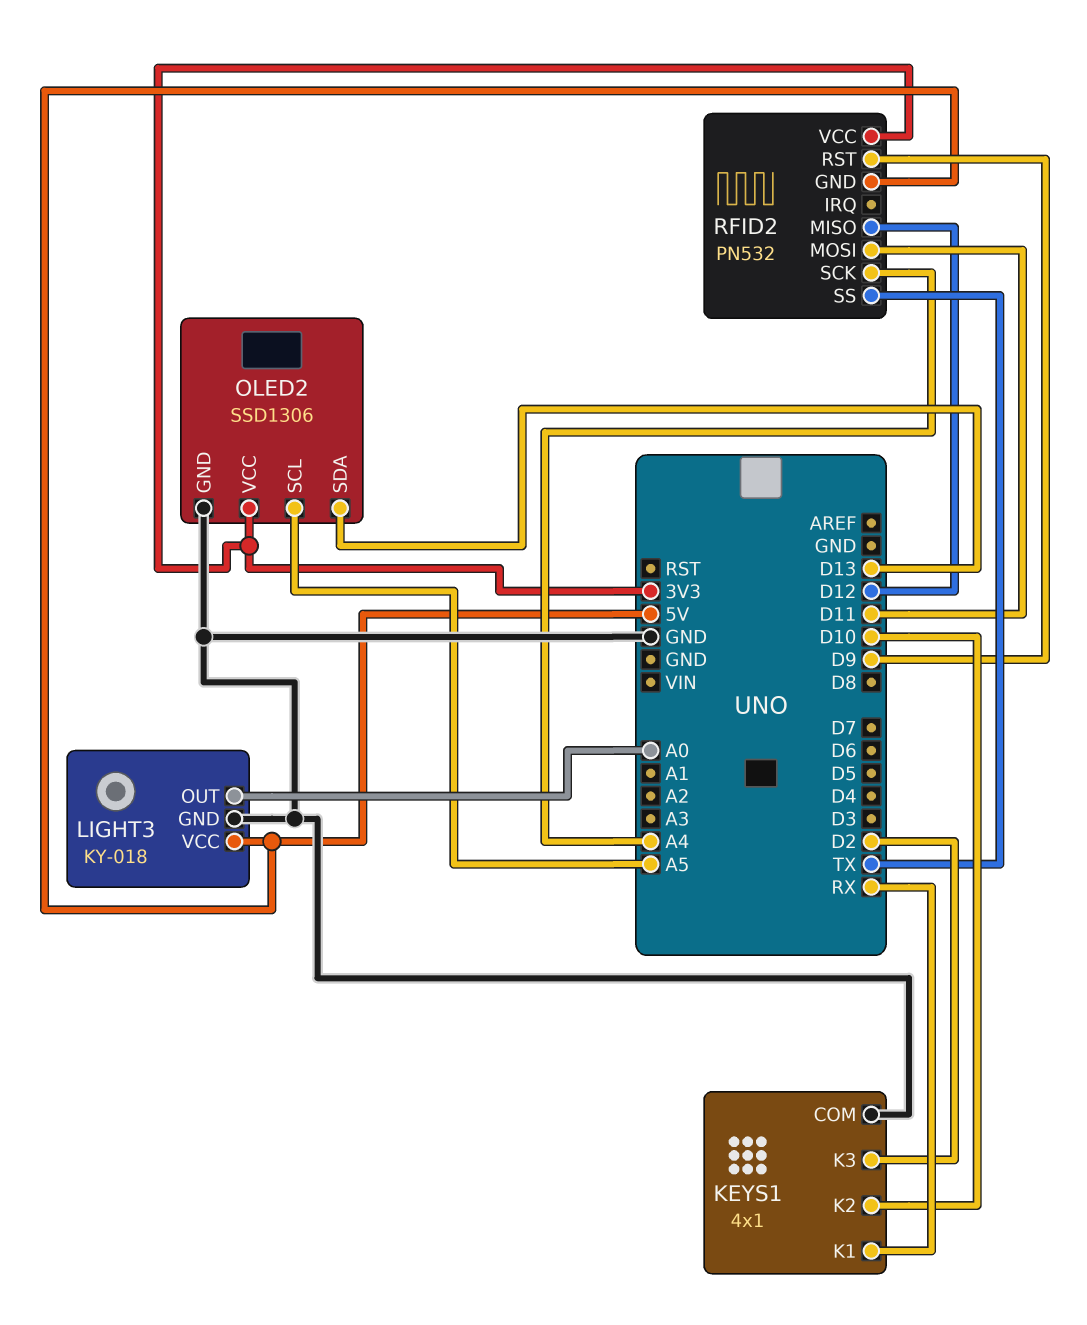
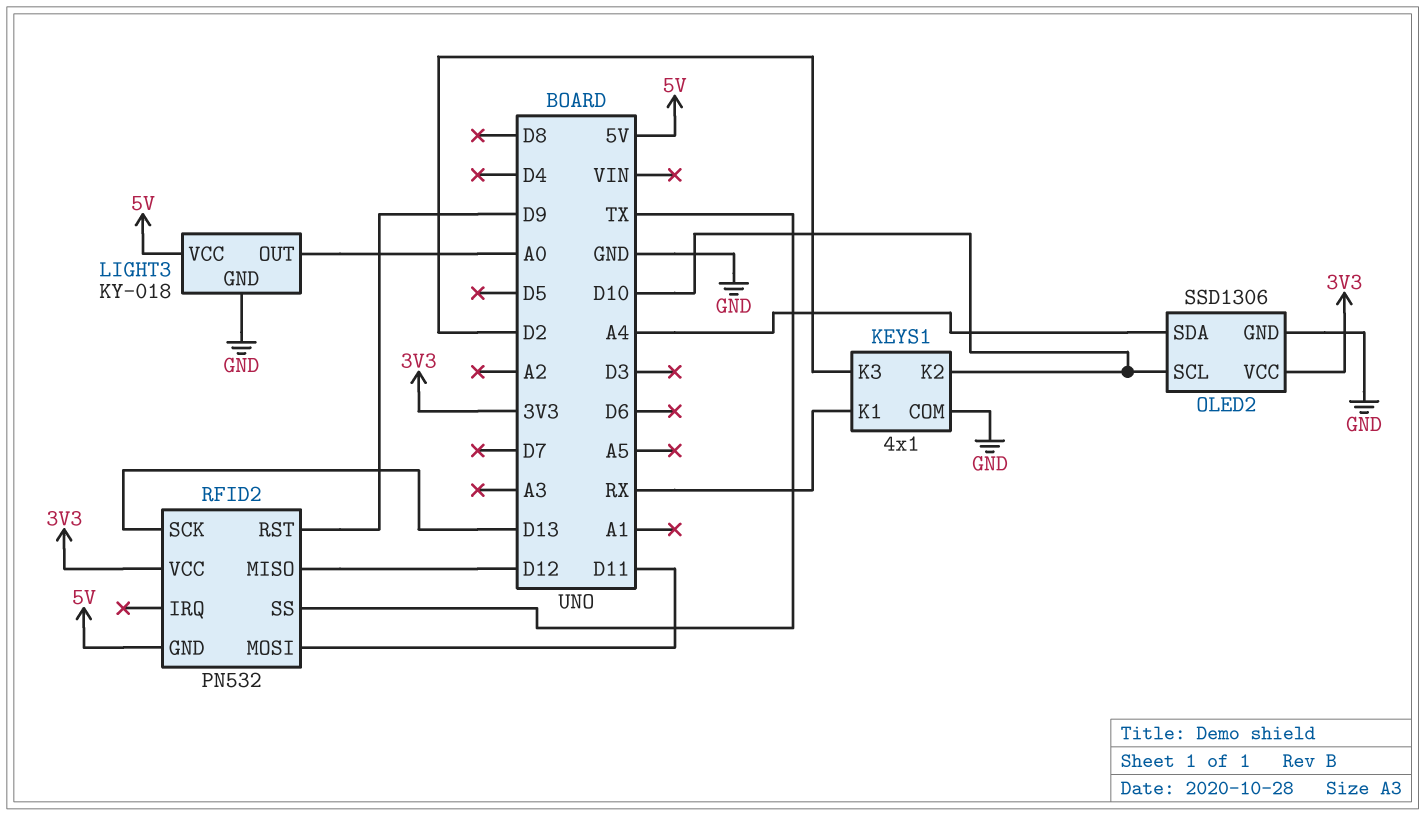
OLED2 pin SCL: A5 -> D10
OLED2 pin SDA: D13 -> A4
RFID2 pin SCK: A4 -> D13

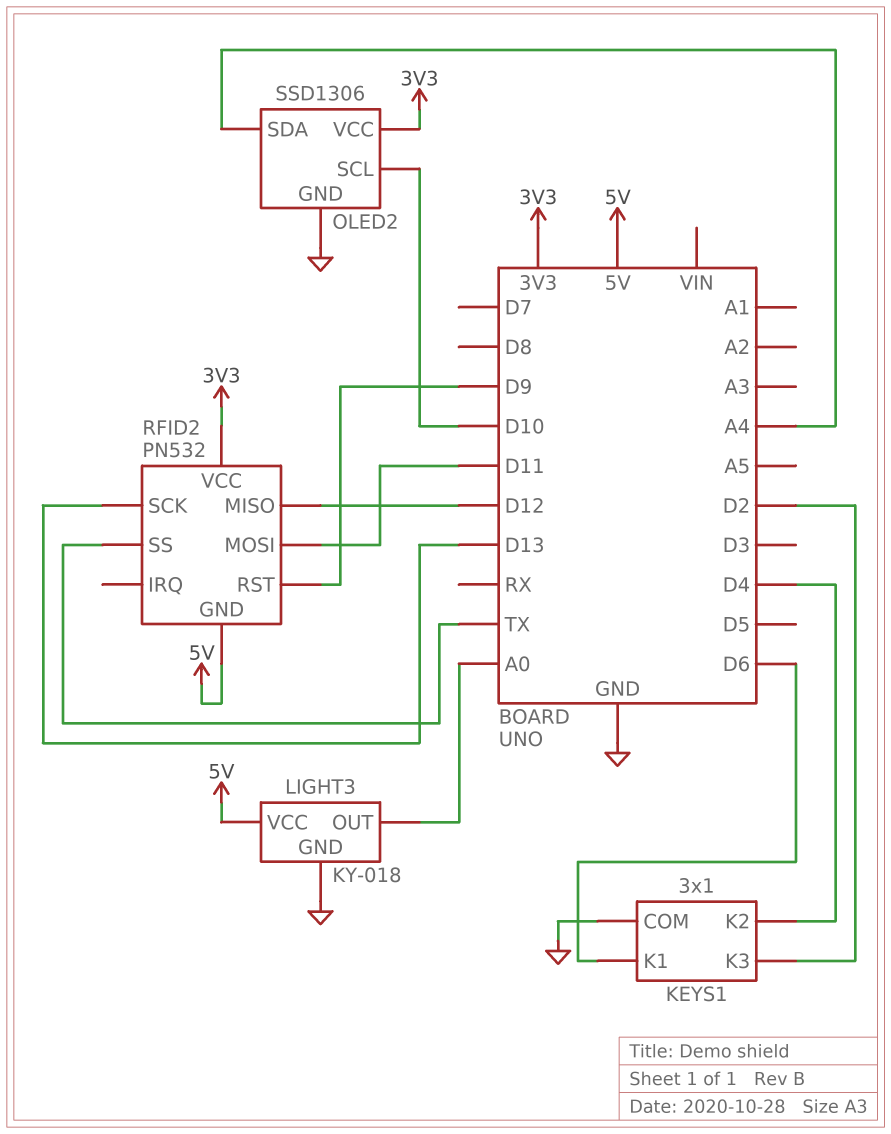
KEYS1: 4x1 -> 3x1
KEYS1 pin K1: RX -> D6
KEYS1 pin K2: D10 -> D4

